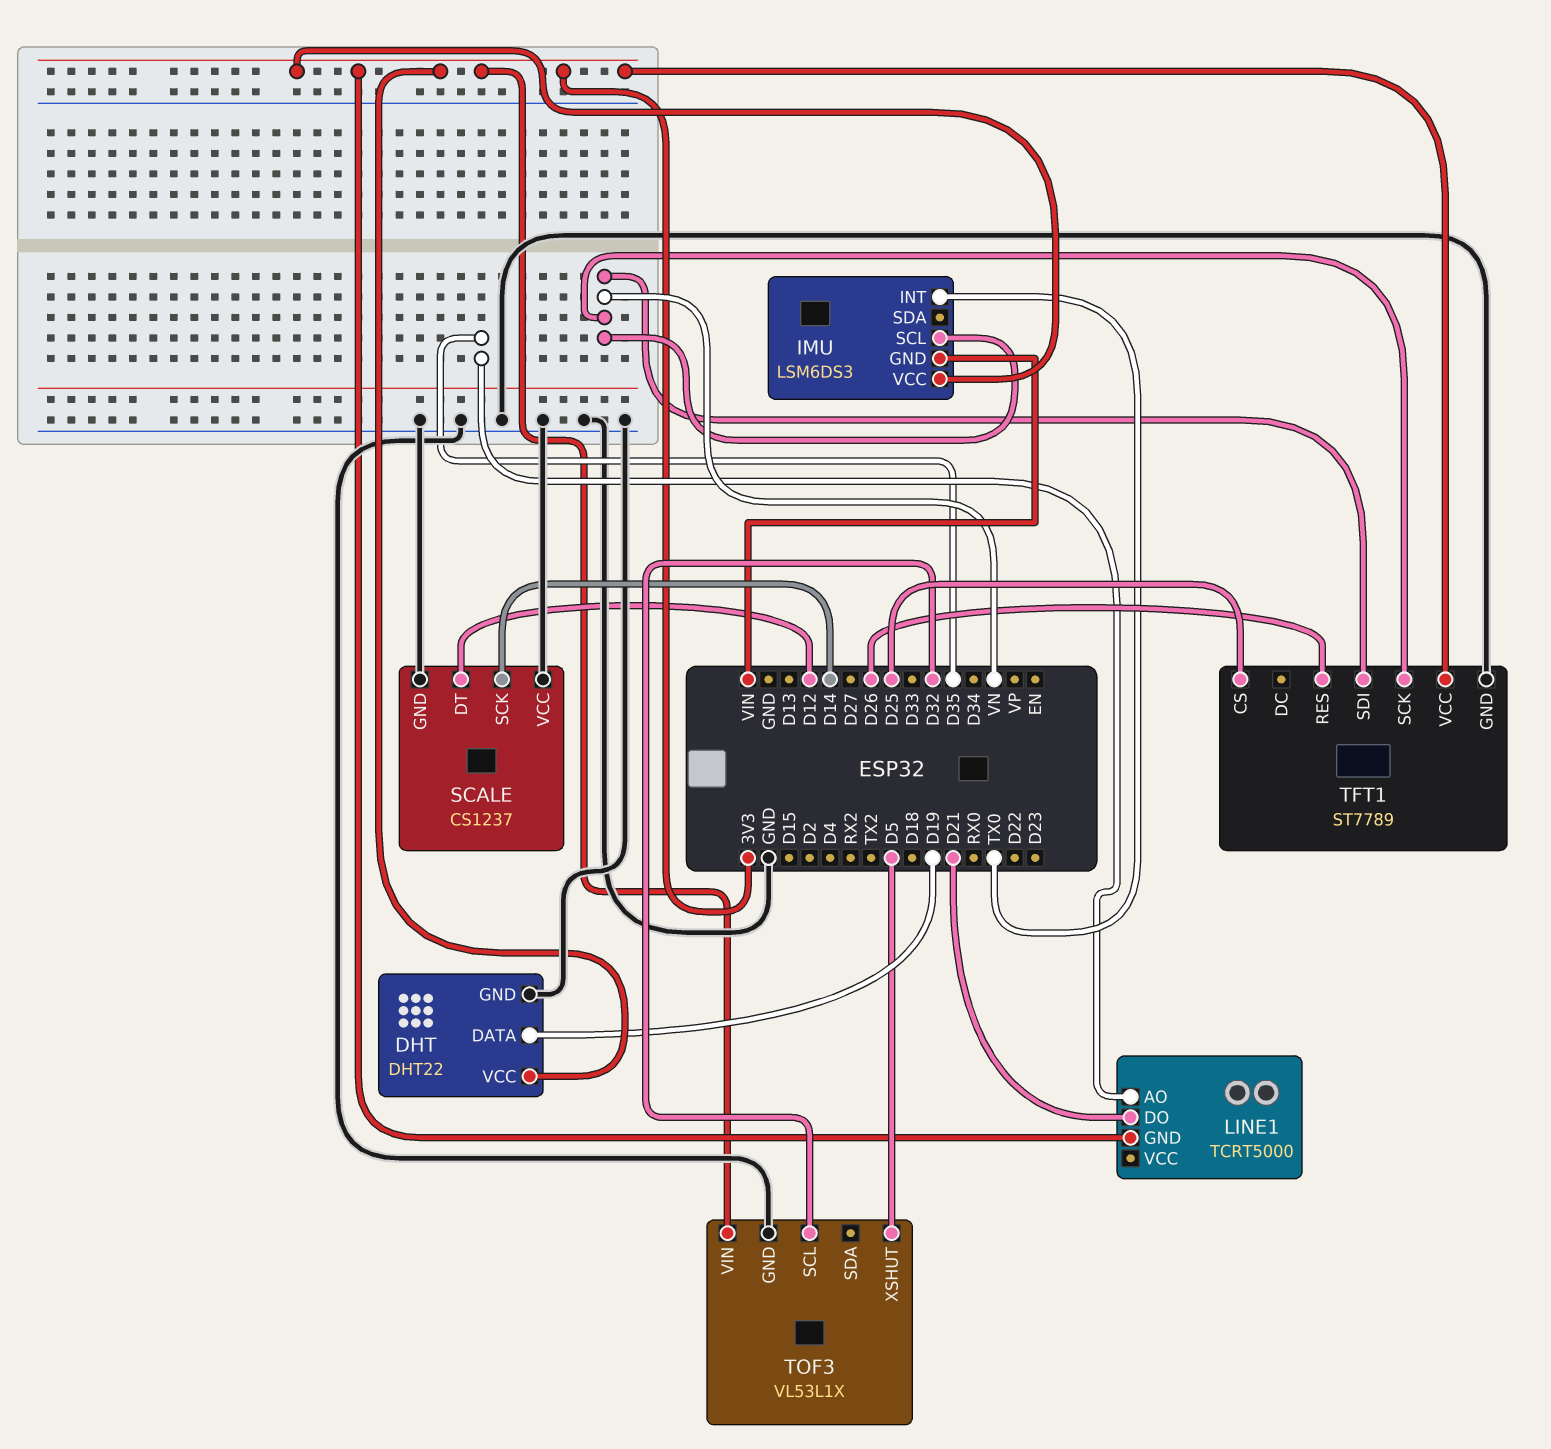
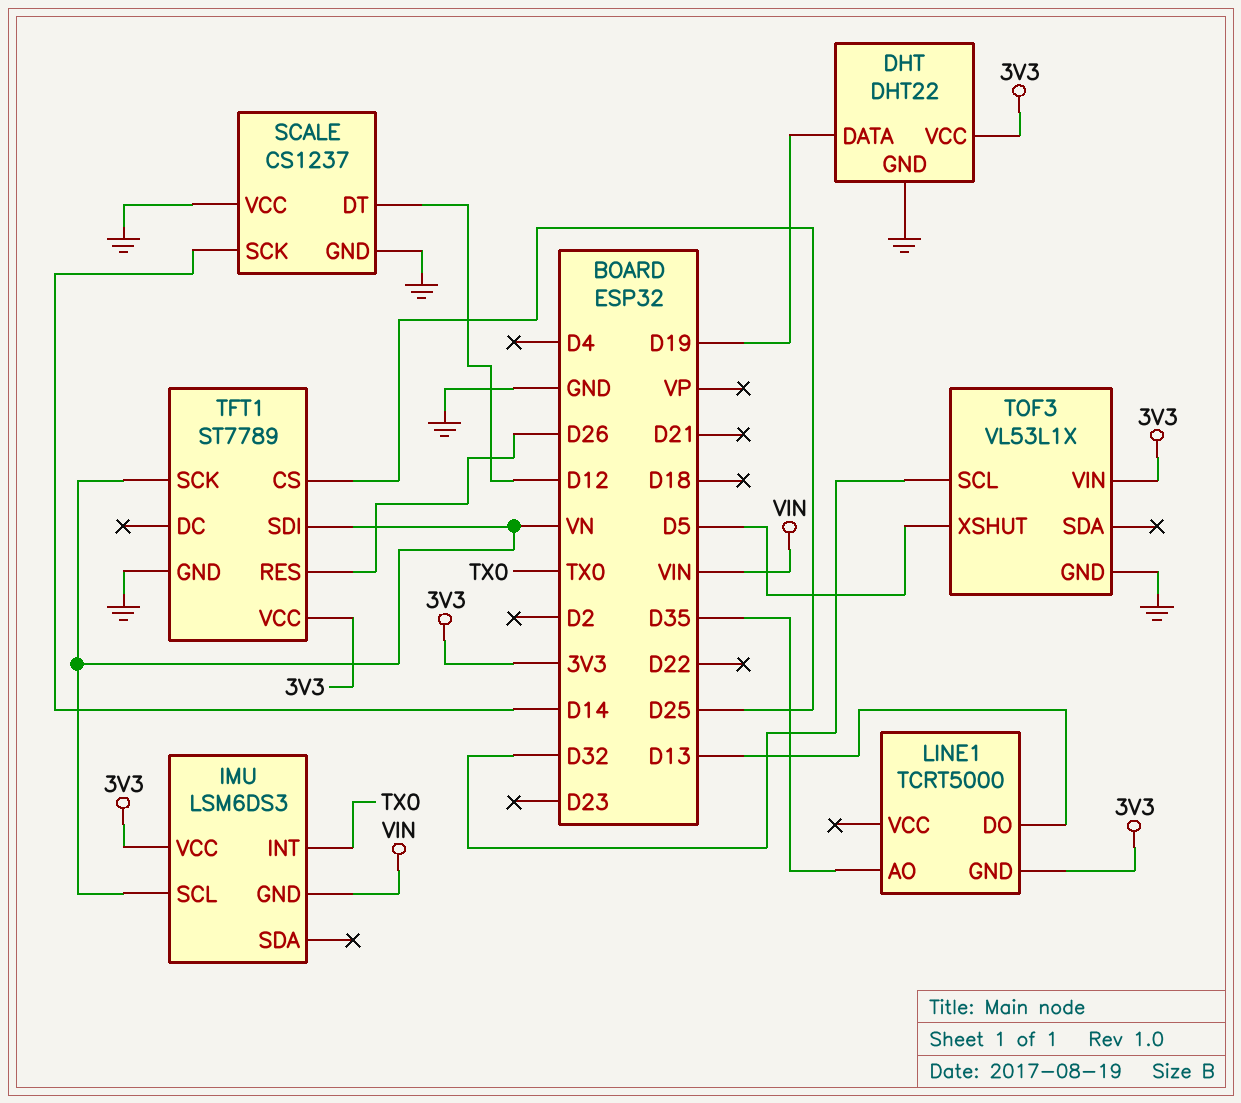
LINE1 pin DO: D21 -> D13

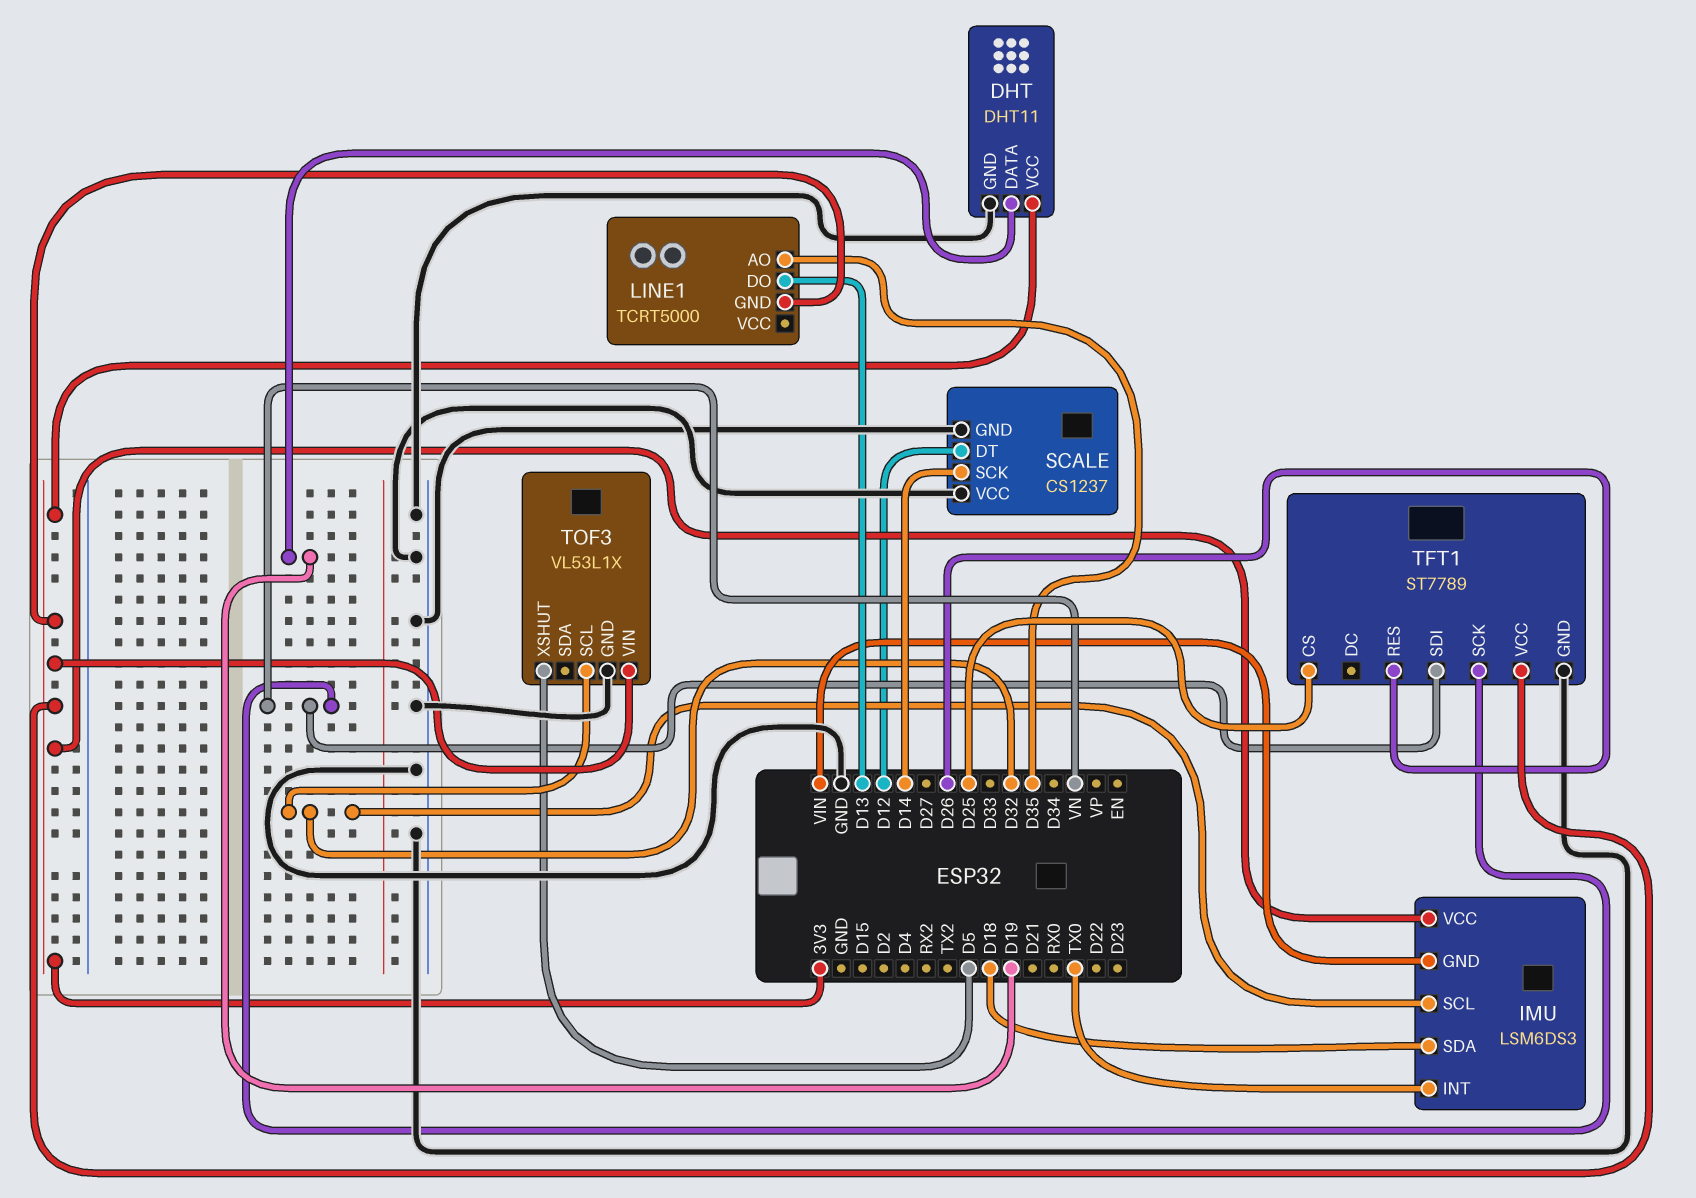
DHT: DHT22 -> DHT11
IMU pin SCL: VN -> D32
IMU pin SDA: none -> D18

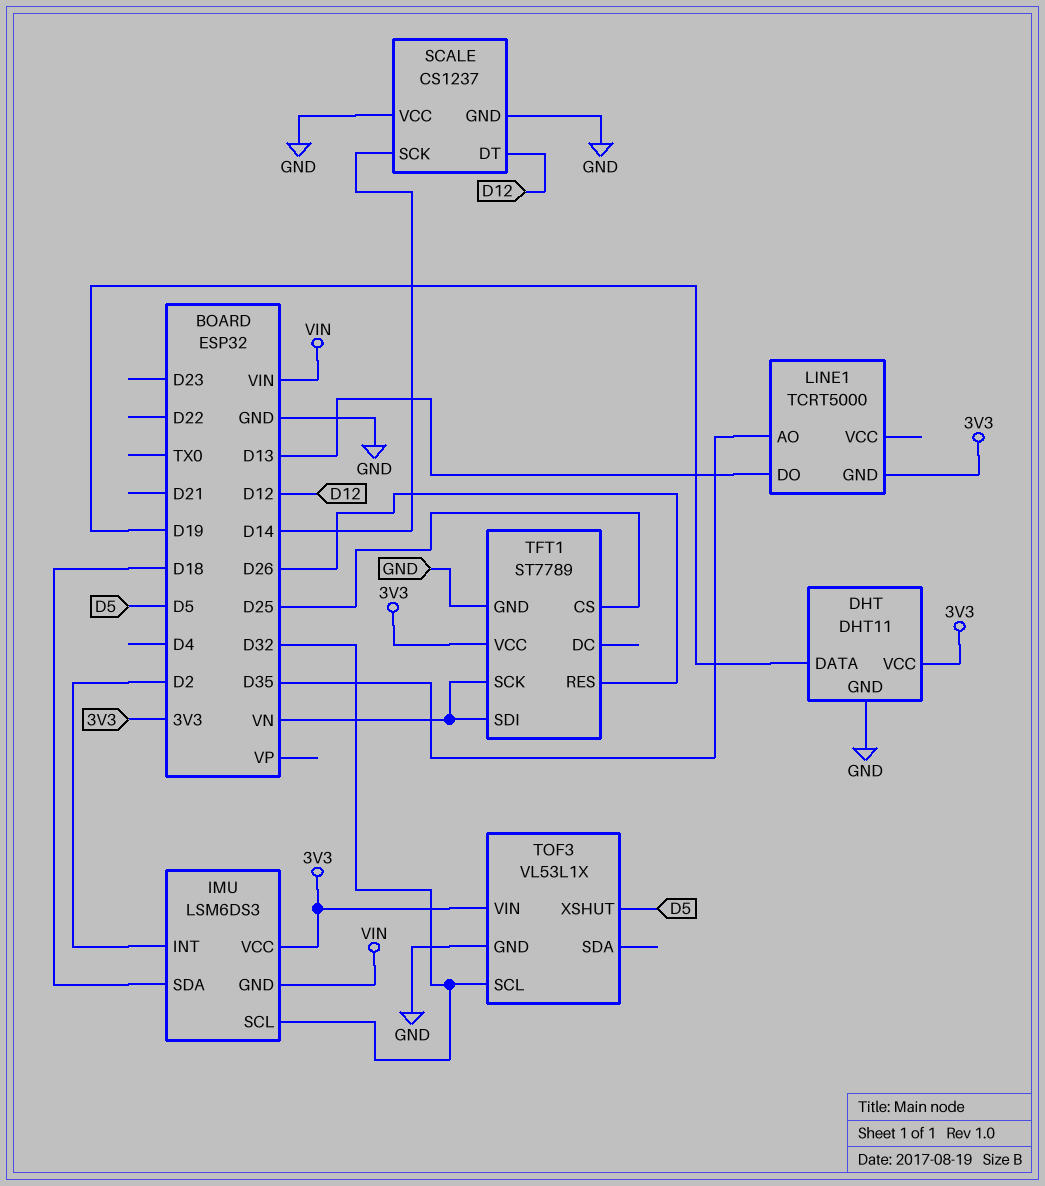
IMU pin INT: TX0 -> D2

